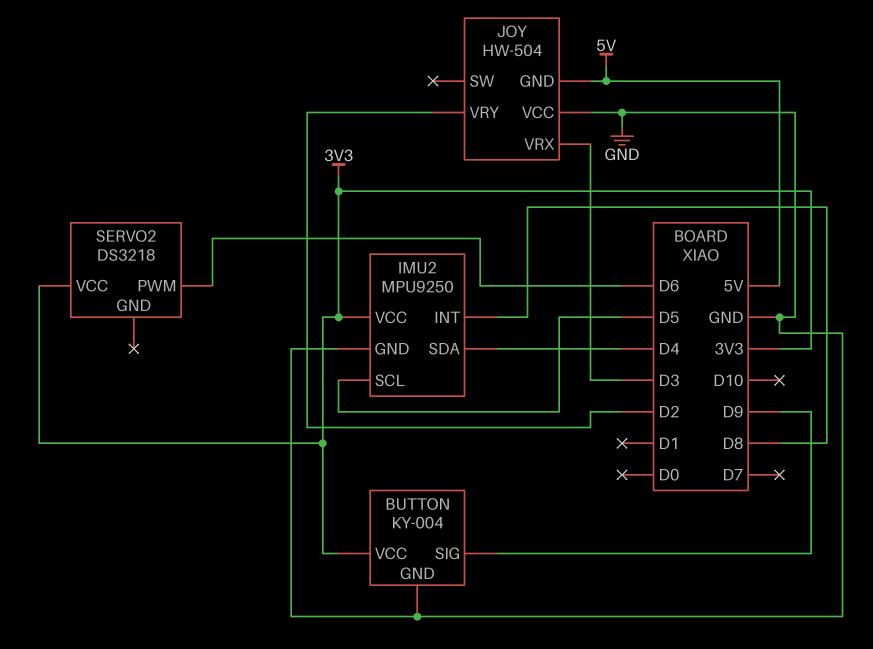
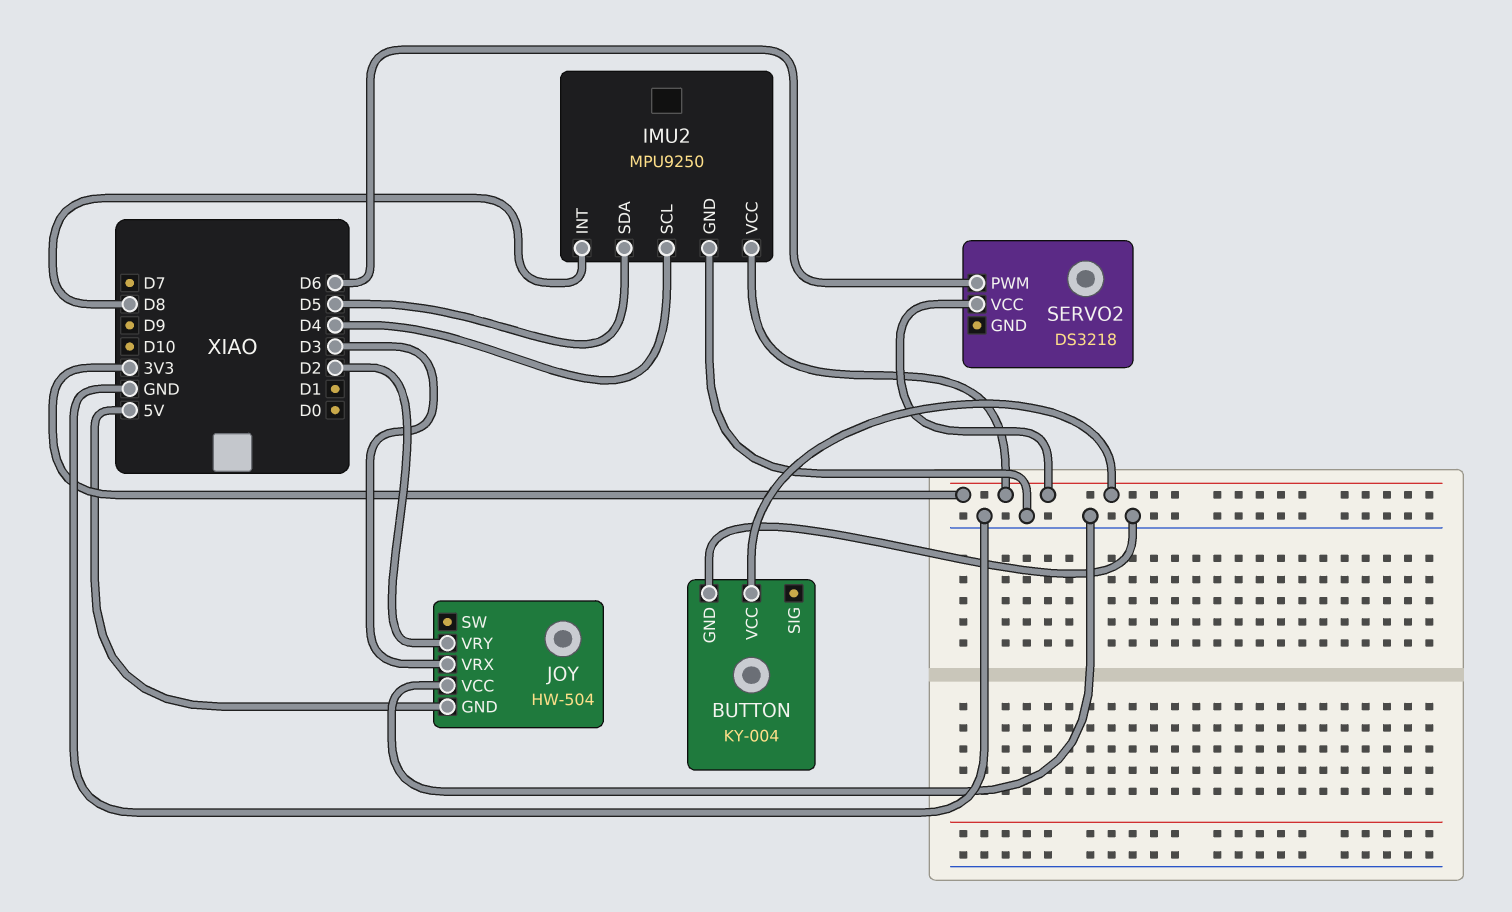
BUTTON pin SIG: D9 -> none
IMU2 pin SCL: D5 -> D4
IMU2 pin SDA: D4 -> D5

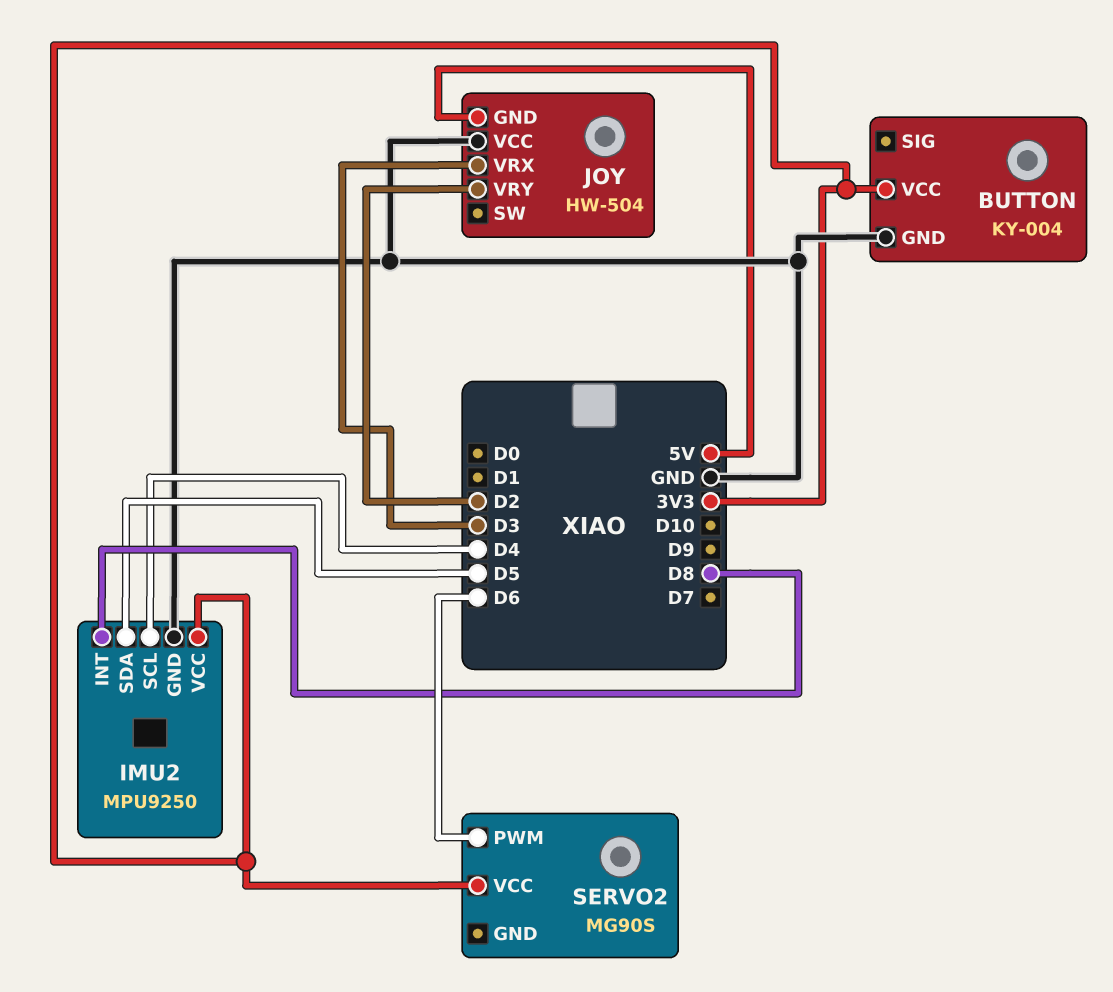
SERVO2: DS3218 -> MG90S

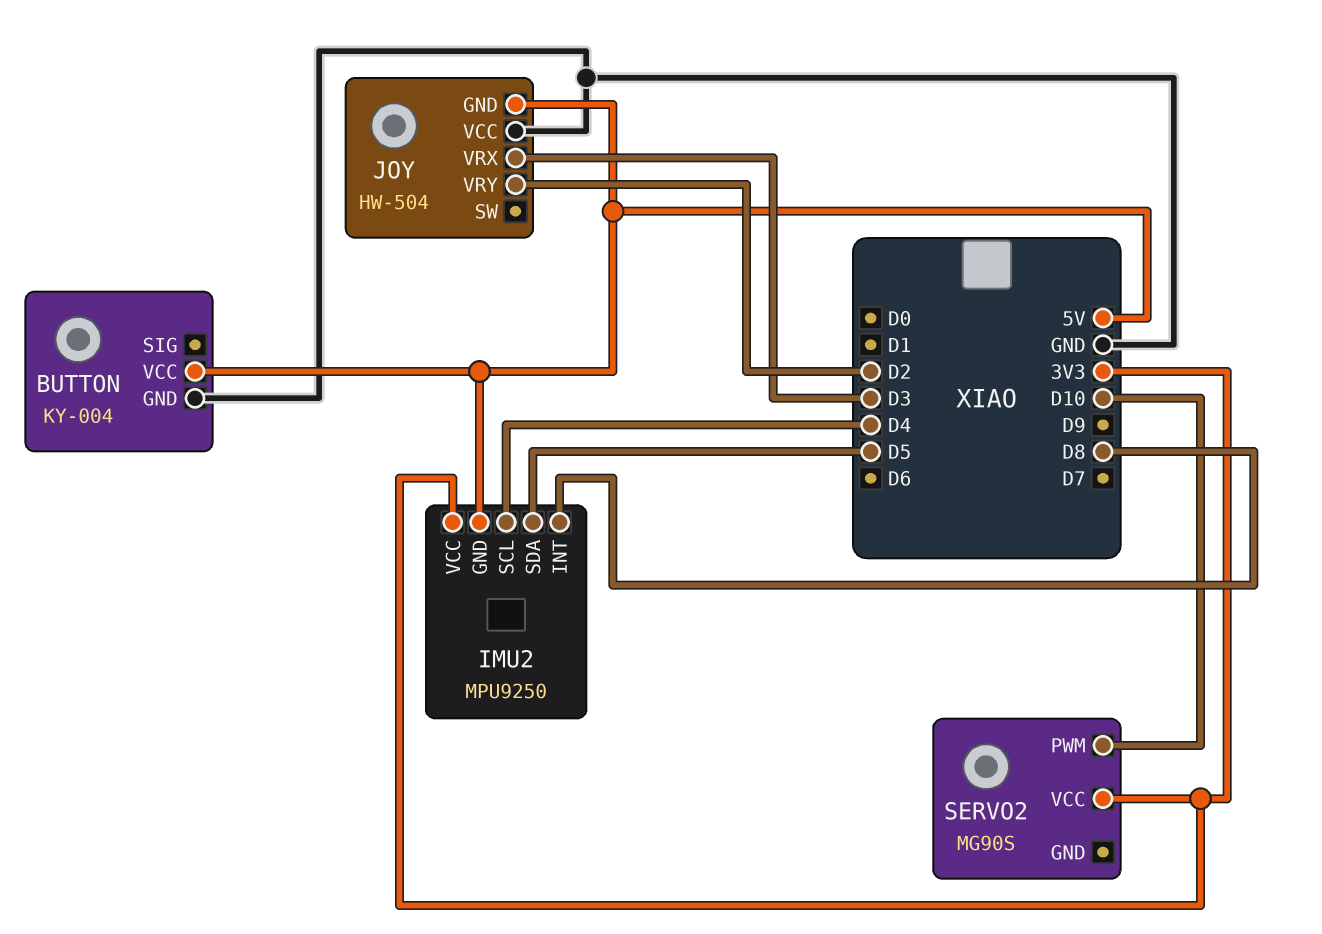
BUTTON pin VCC: 3V3 -> 5V
IMU2 pin GND: GND -> 5V
SERVO2 pin PWM: D6 -> D10

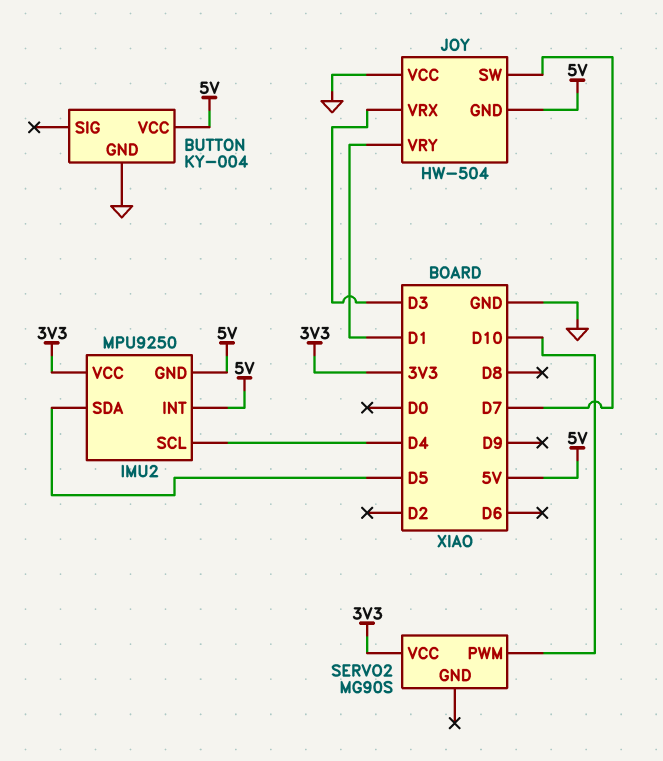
IMU2 pin INT: D8 -> 5V
JOY pin SW: none -> D7
JOY pin VRY: D2 -> D1

